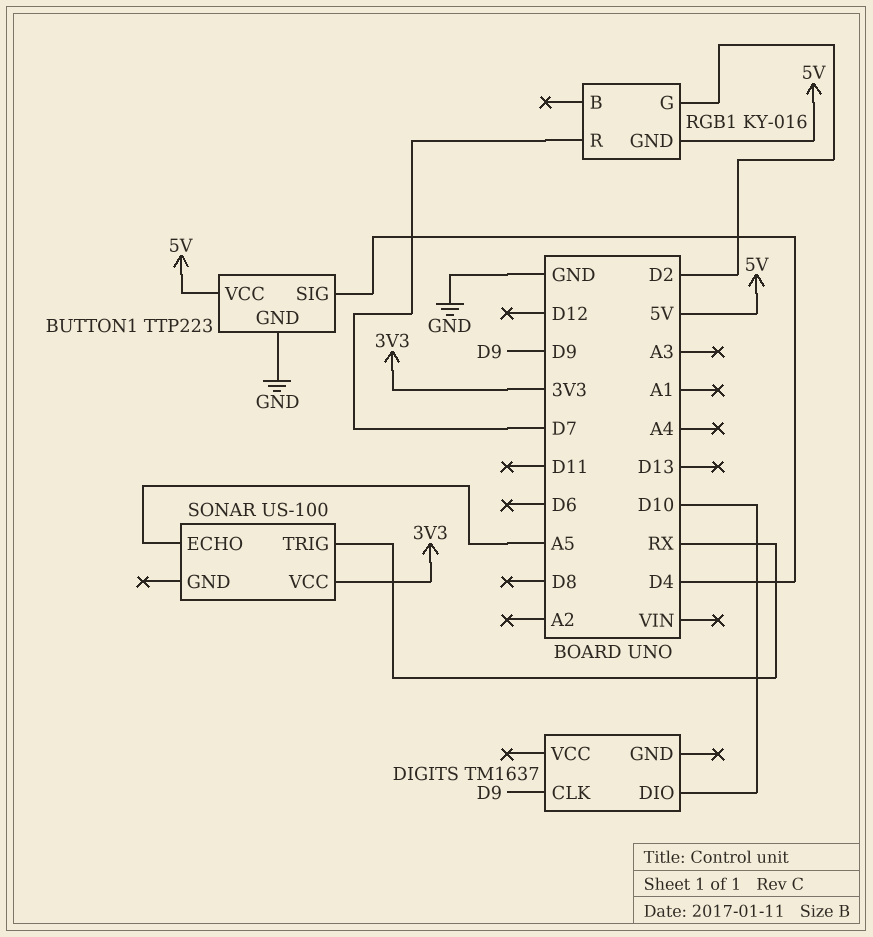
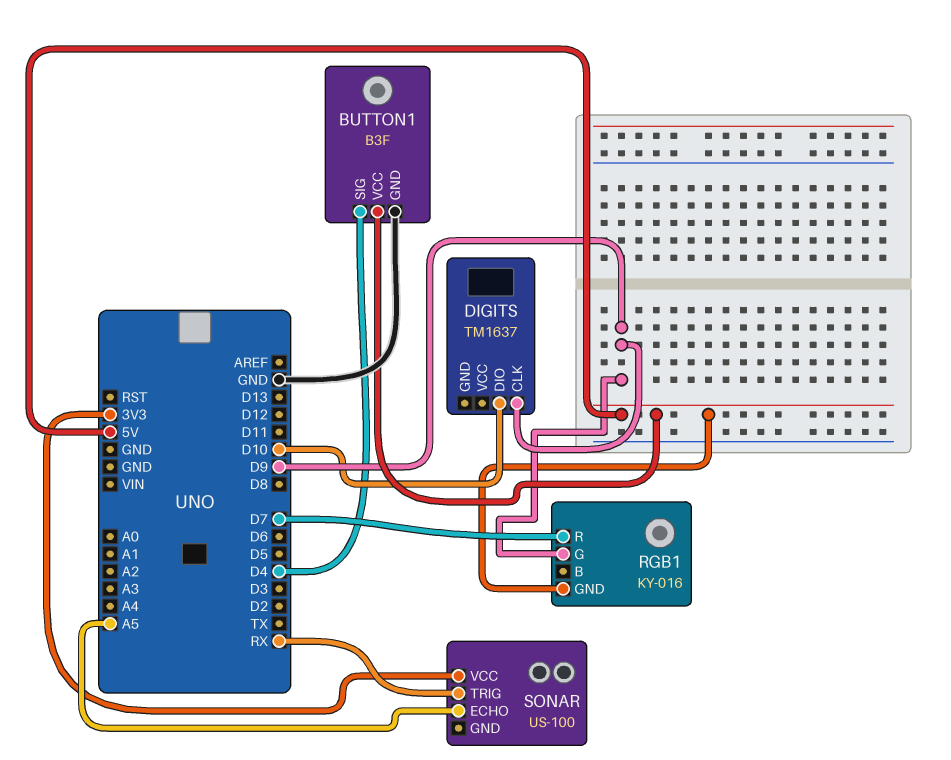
BUTTON1: TTP223 -> B3F
RGB1 pin G: D2 -> D9

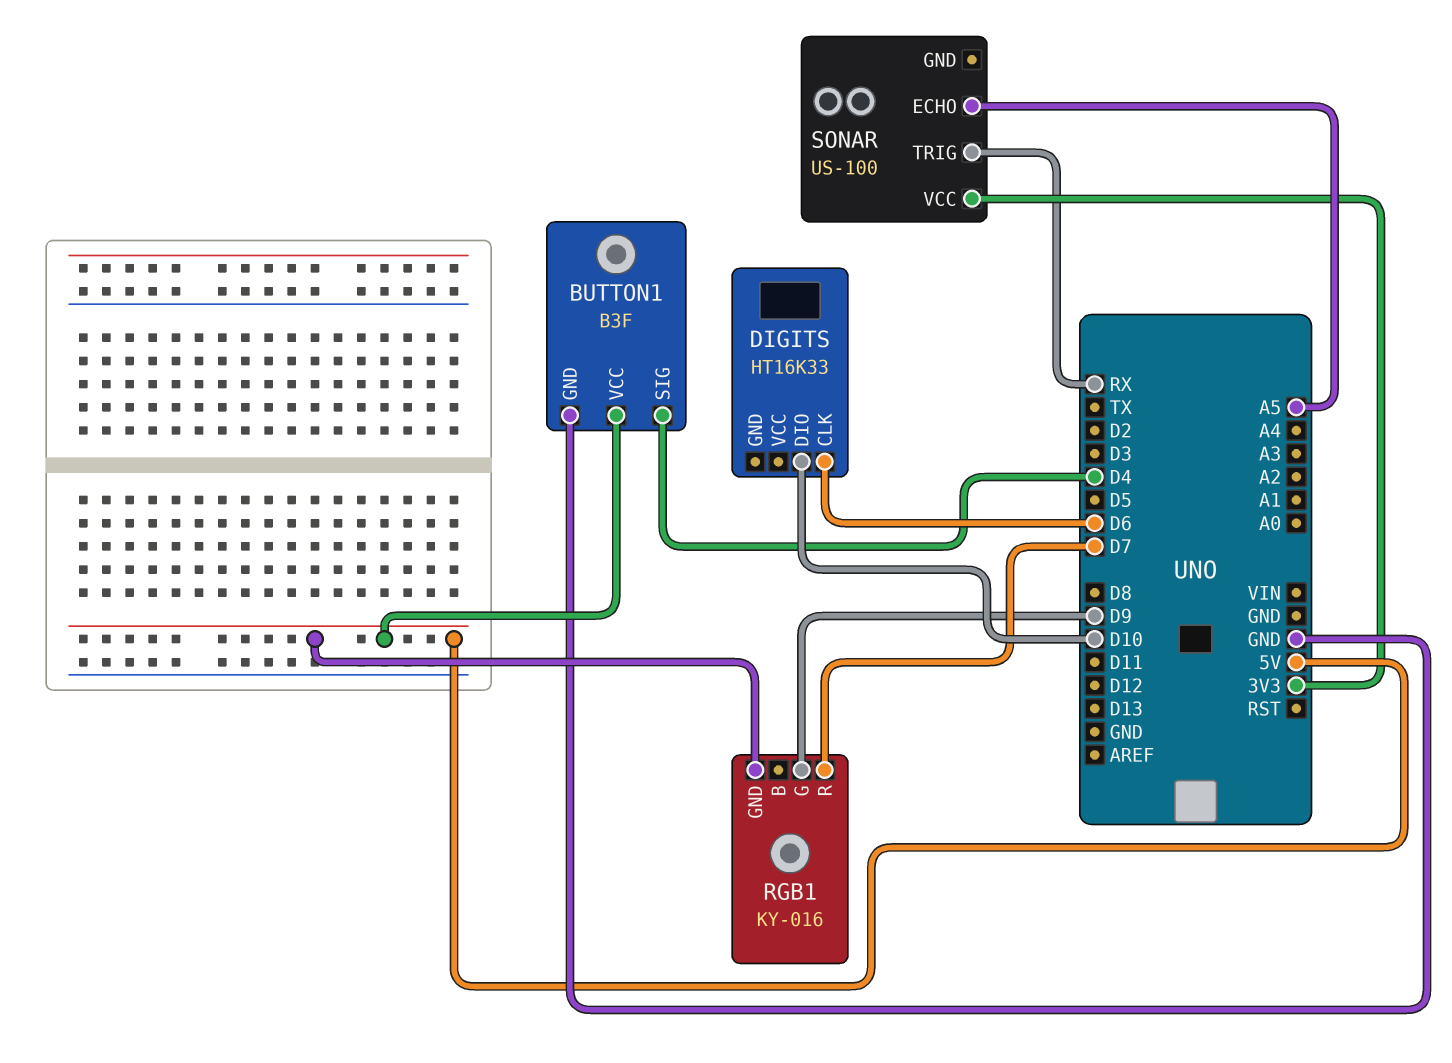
DIGITS: TM1637 -> HT16K33
DIGITS pin CLK: D9 -> D6

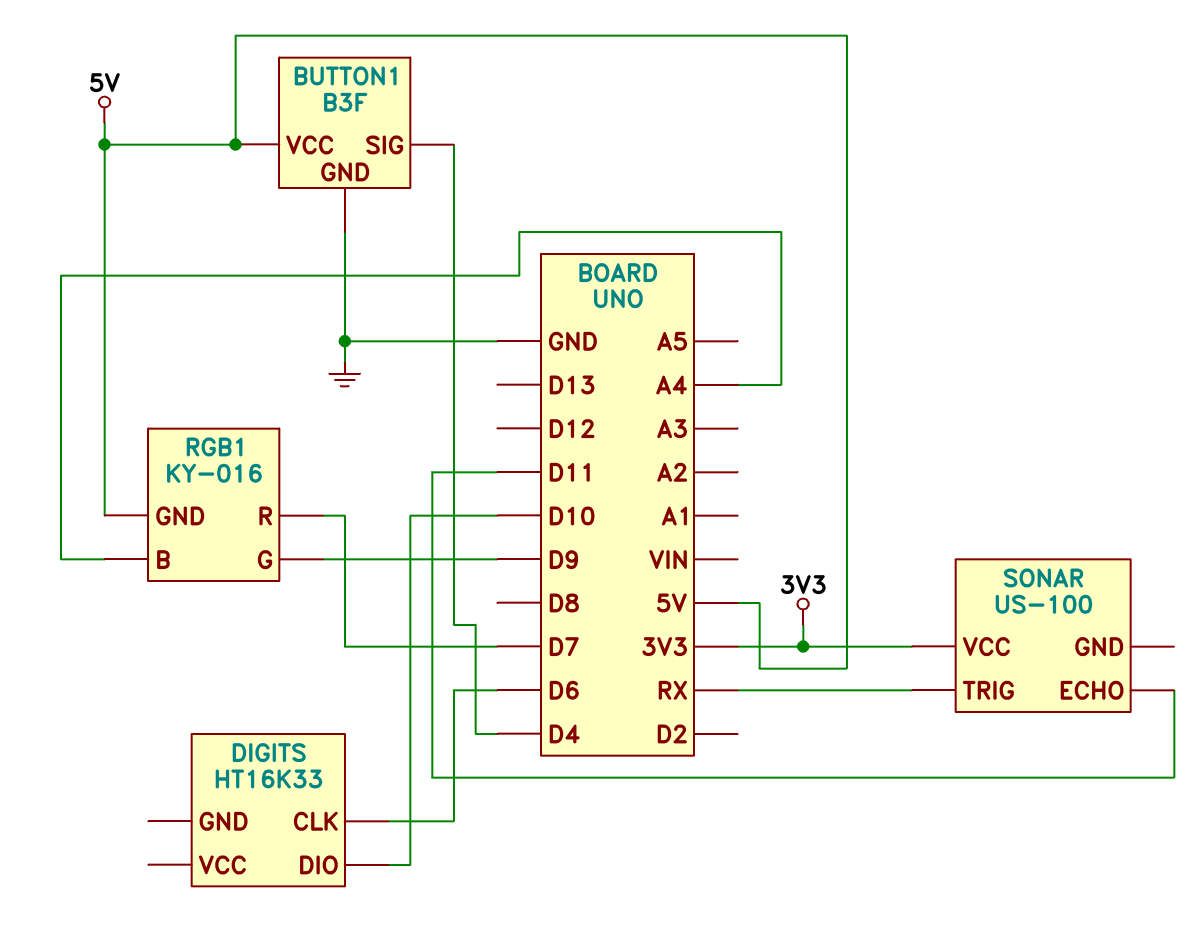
RGB1 pin B: none -> A4
SONAR pin ECHO: A5 -> D11

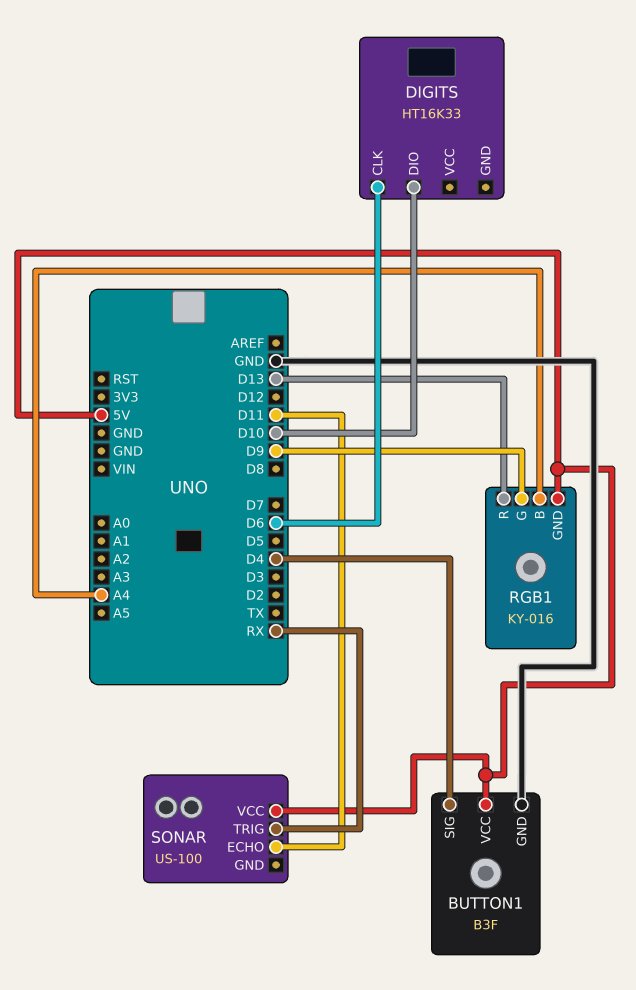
RGB1 pin R: D7 -> D13
SONAR pin VCC: 3V3 -> 5V

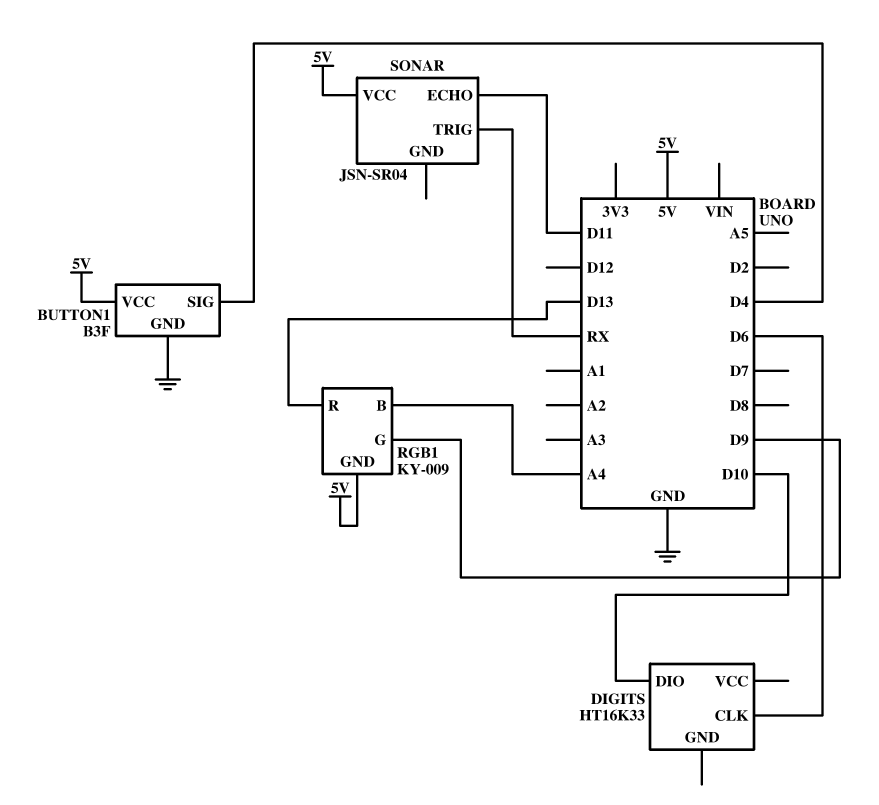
RGB1: KY-016 -> KY-009
SONAR: US-100 -> JSN-SR04

